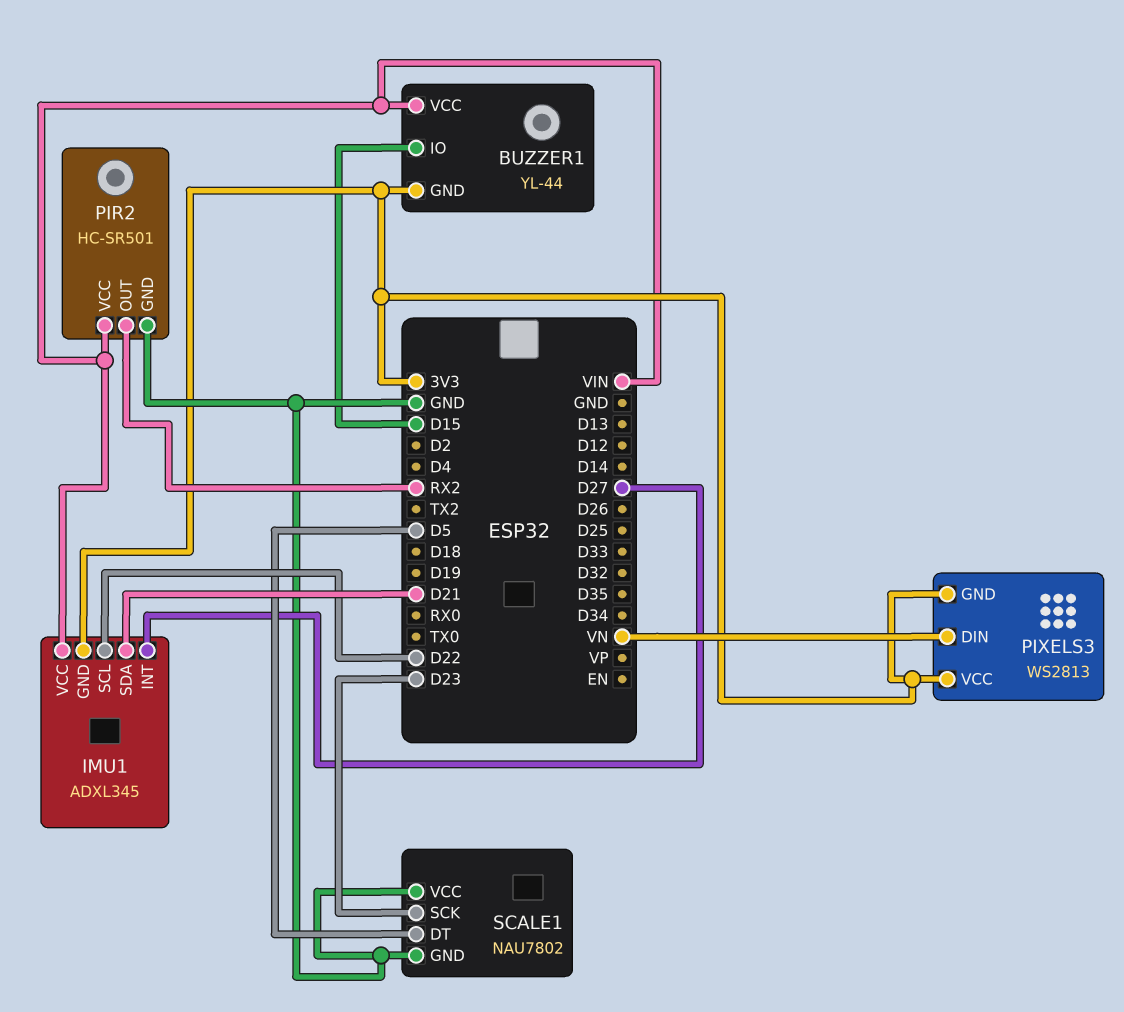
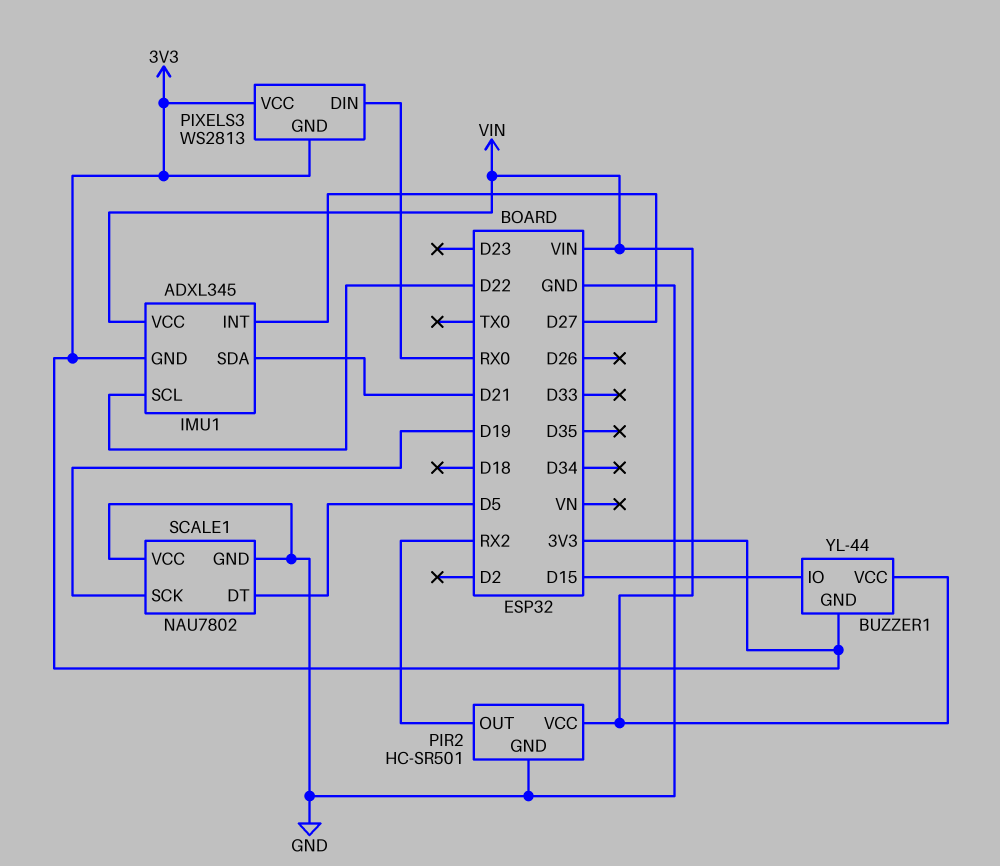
PIXELS3 pin DIN: VN -> RX0
SCALE1 pin SCK: D23 -> D19

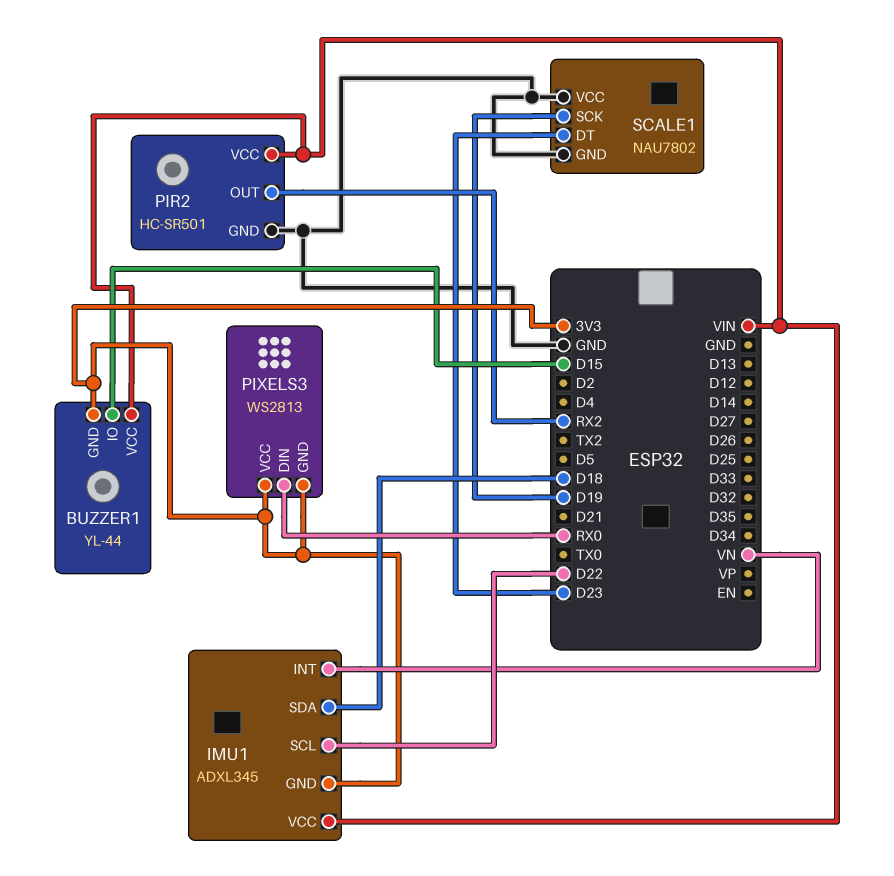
IMU1 pin INT: D27 -> VN
IMU1 pin SDA: D21 -> D18
SCALE1 pin DT: D5 -> D23

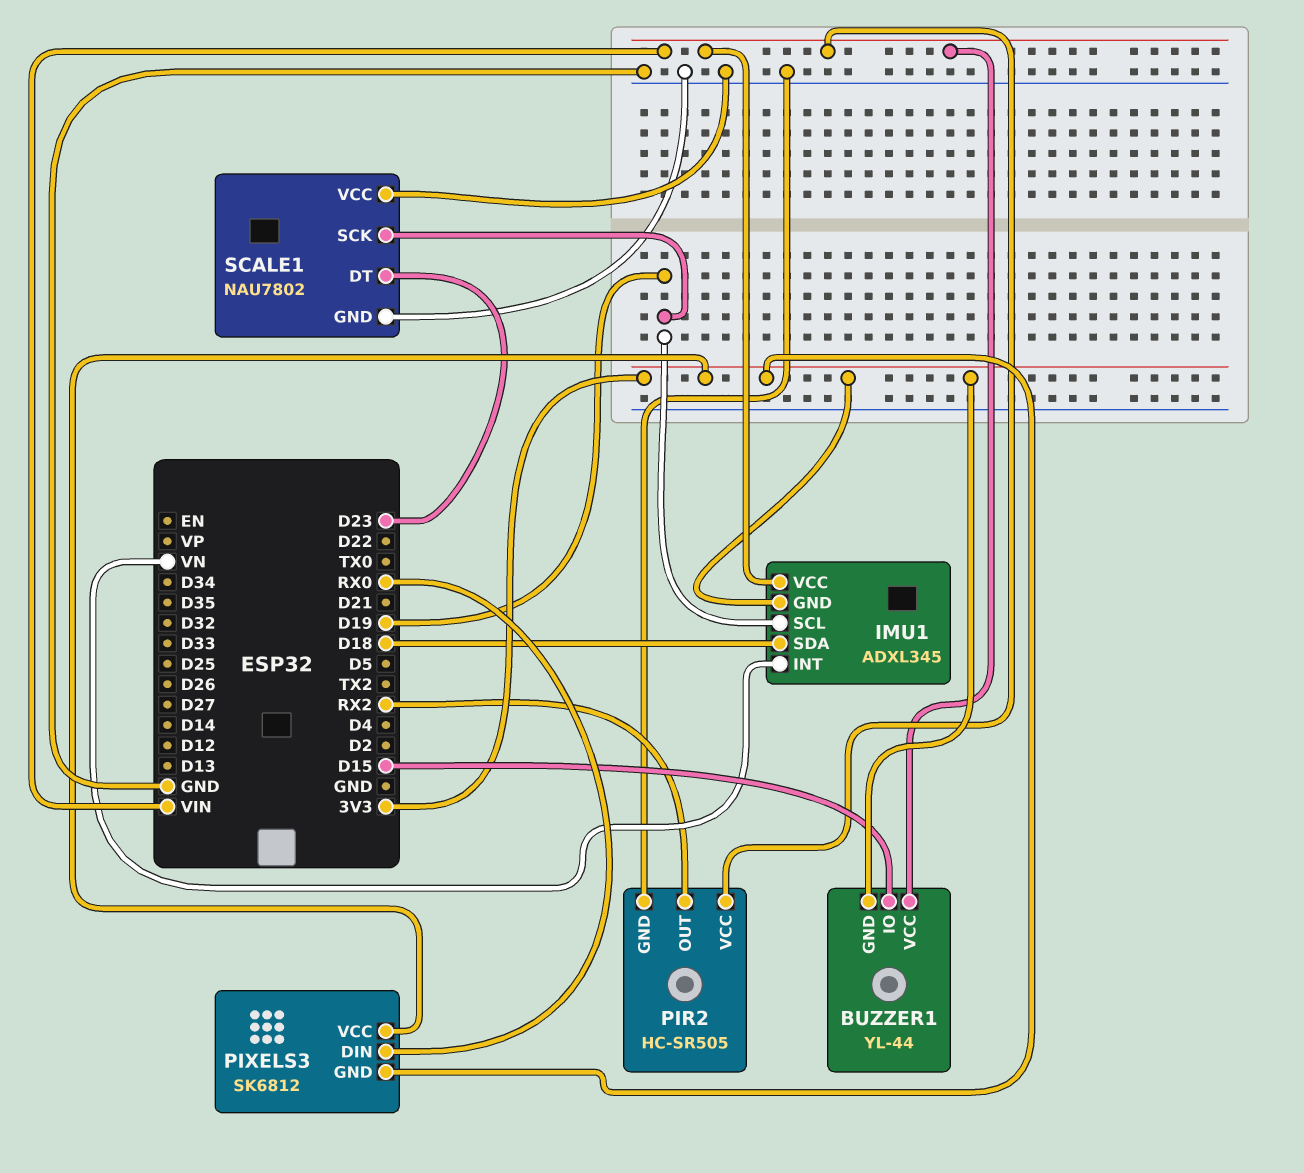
IMU1 pin SCL: D22 -> D19
PIR2: HC-SR501 -> HC-SR505
PIXELS3: WS2813 -> SK6812

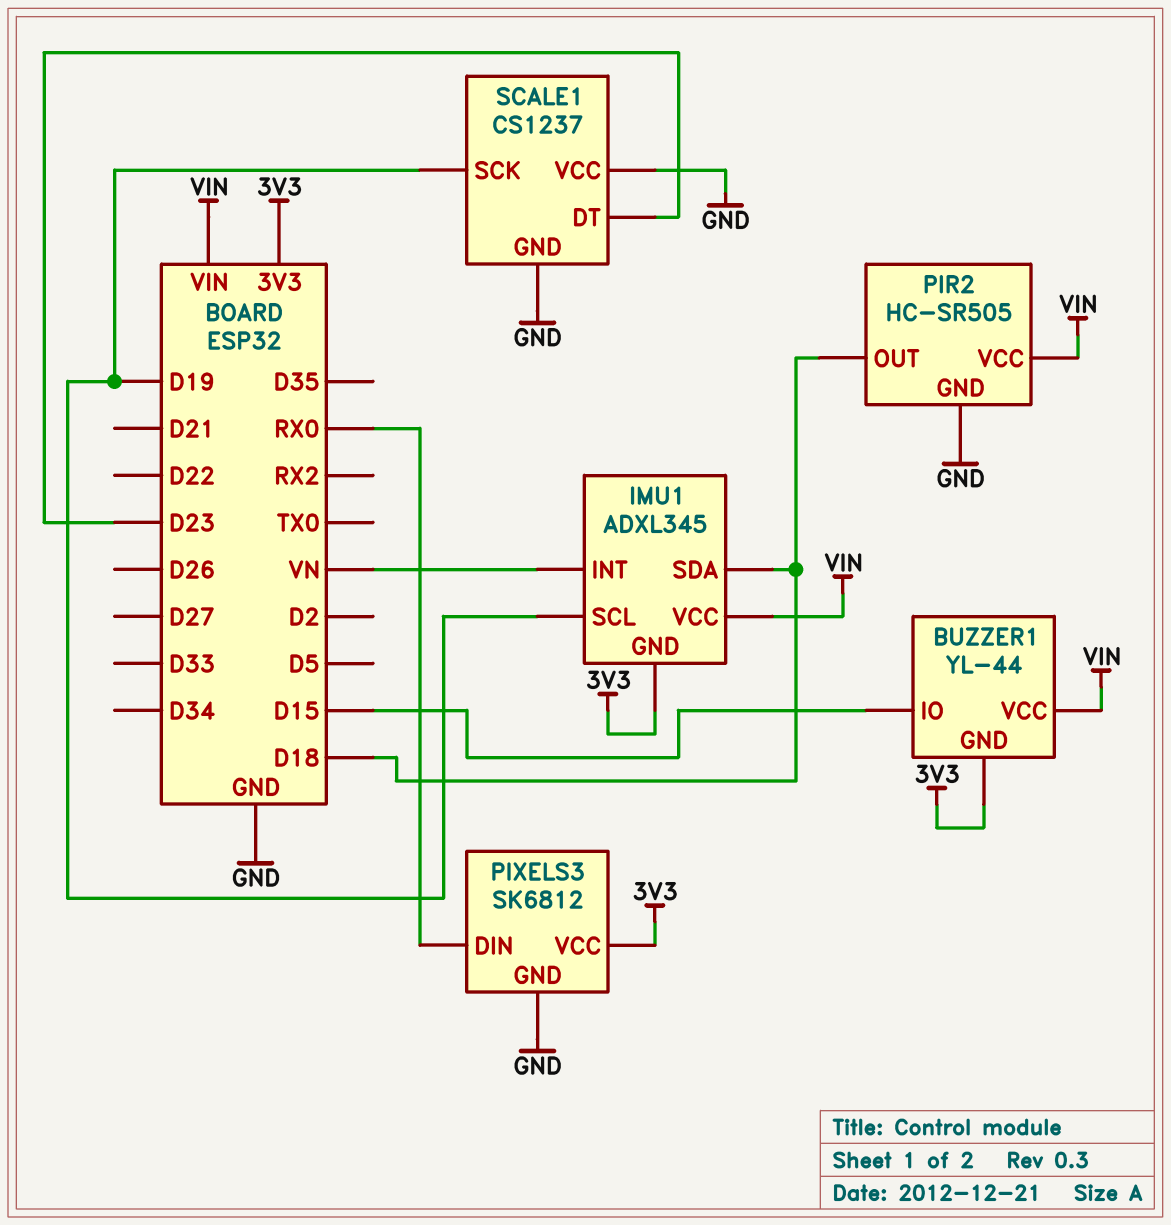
PIR2 pin OUT: RX2 -> D18
PIXELS3 pin GND: 3V3 -> GND
SCALE1: NAU7802 -> CS1237

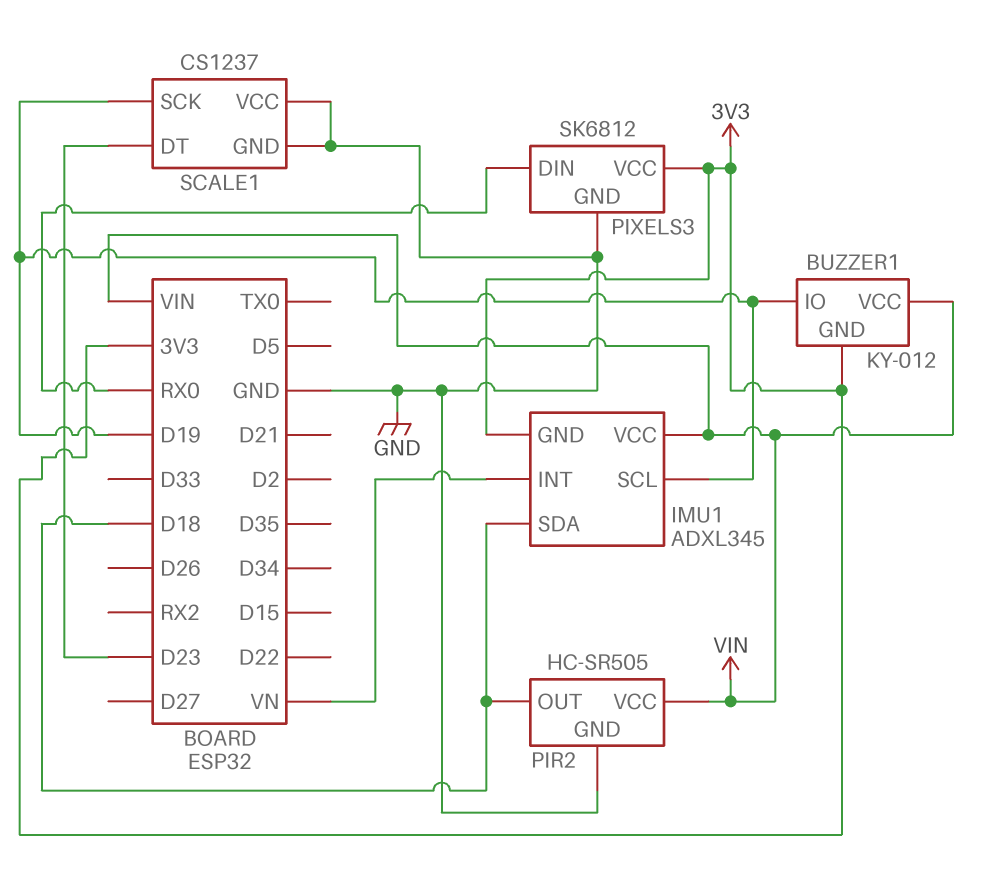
BUZZER1: YL-44 -> KY-012
BUZZER1 pin IO: D15 -> D19

